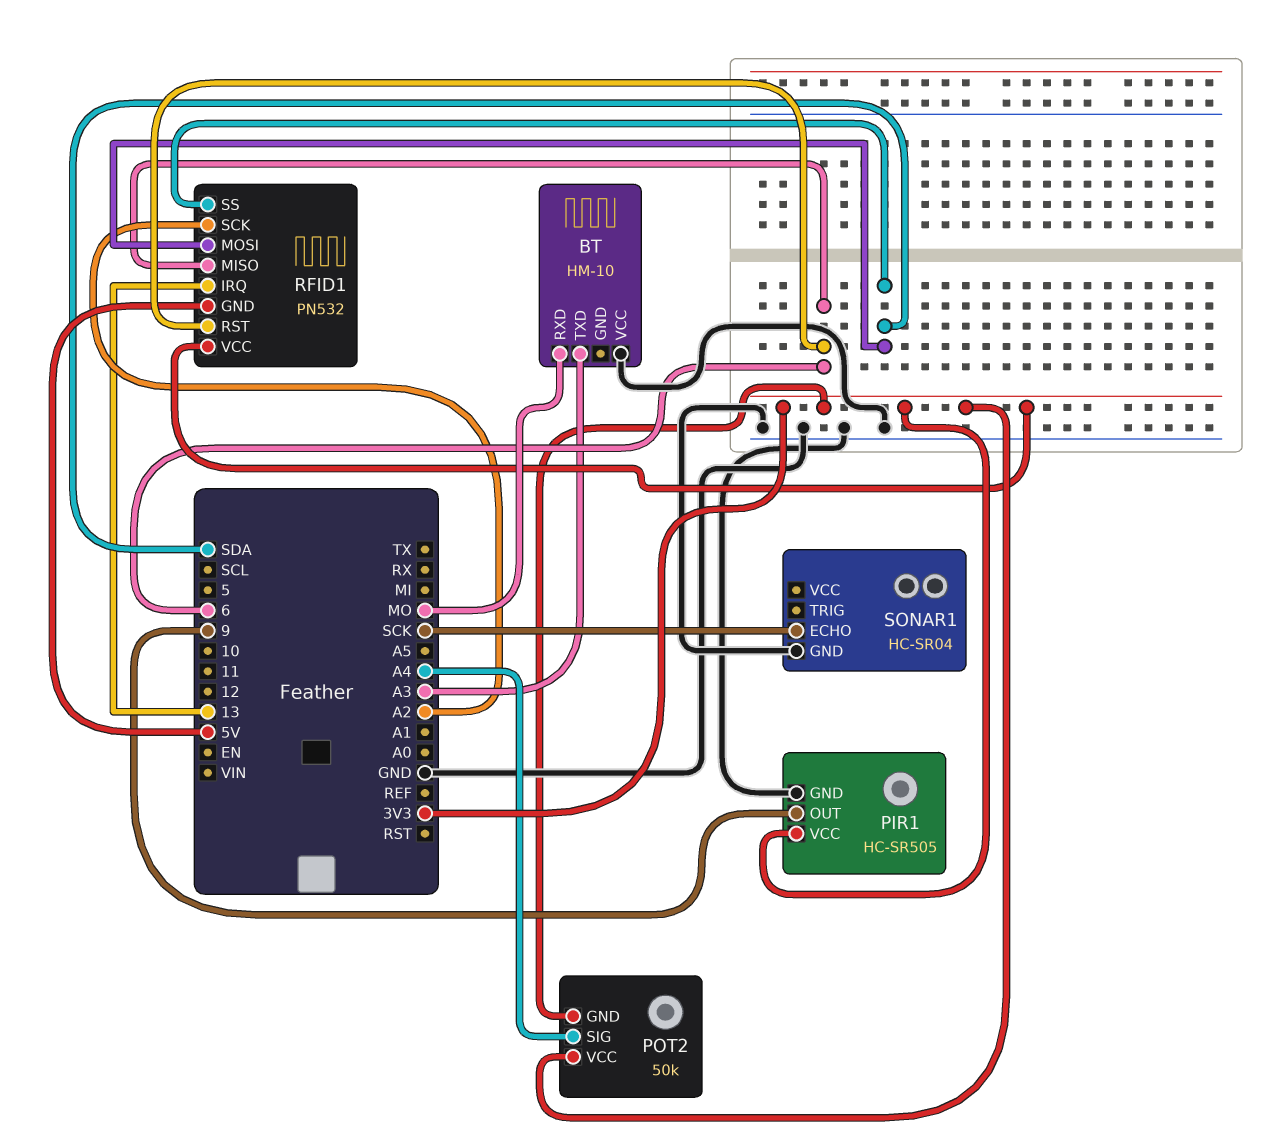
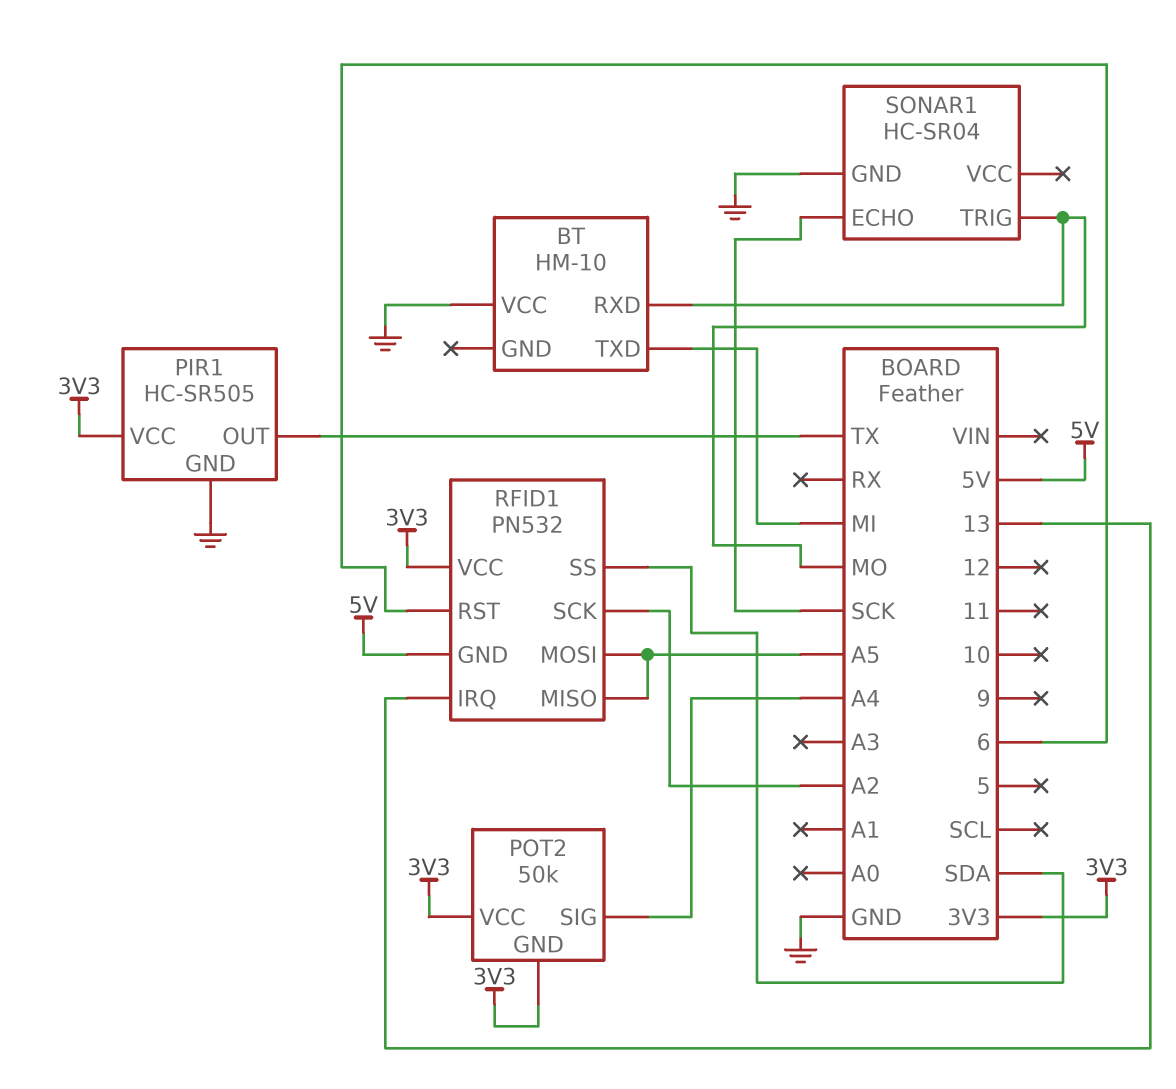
BT pin TXD: A3 -> MI
PIR1 pin OUT: 9 -> TX
RFID1 pin MISO: 6 -> A5
RFID1 pin MOSI: SDA -> A5
SONAR1 pin TRIG: none -> MO

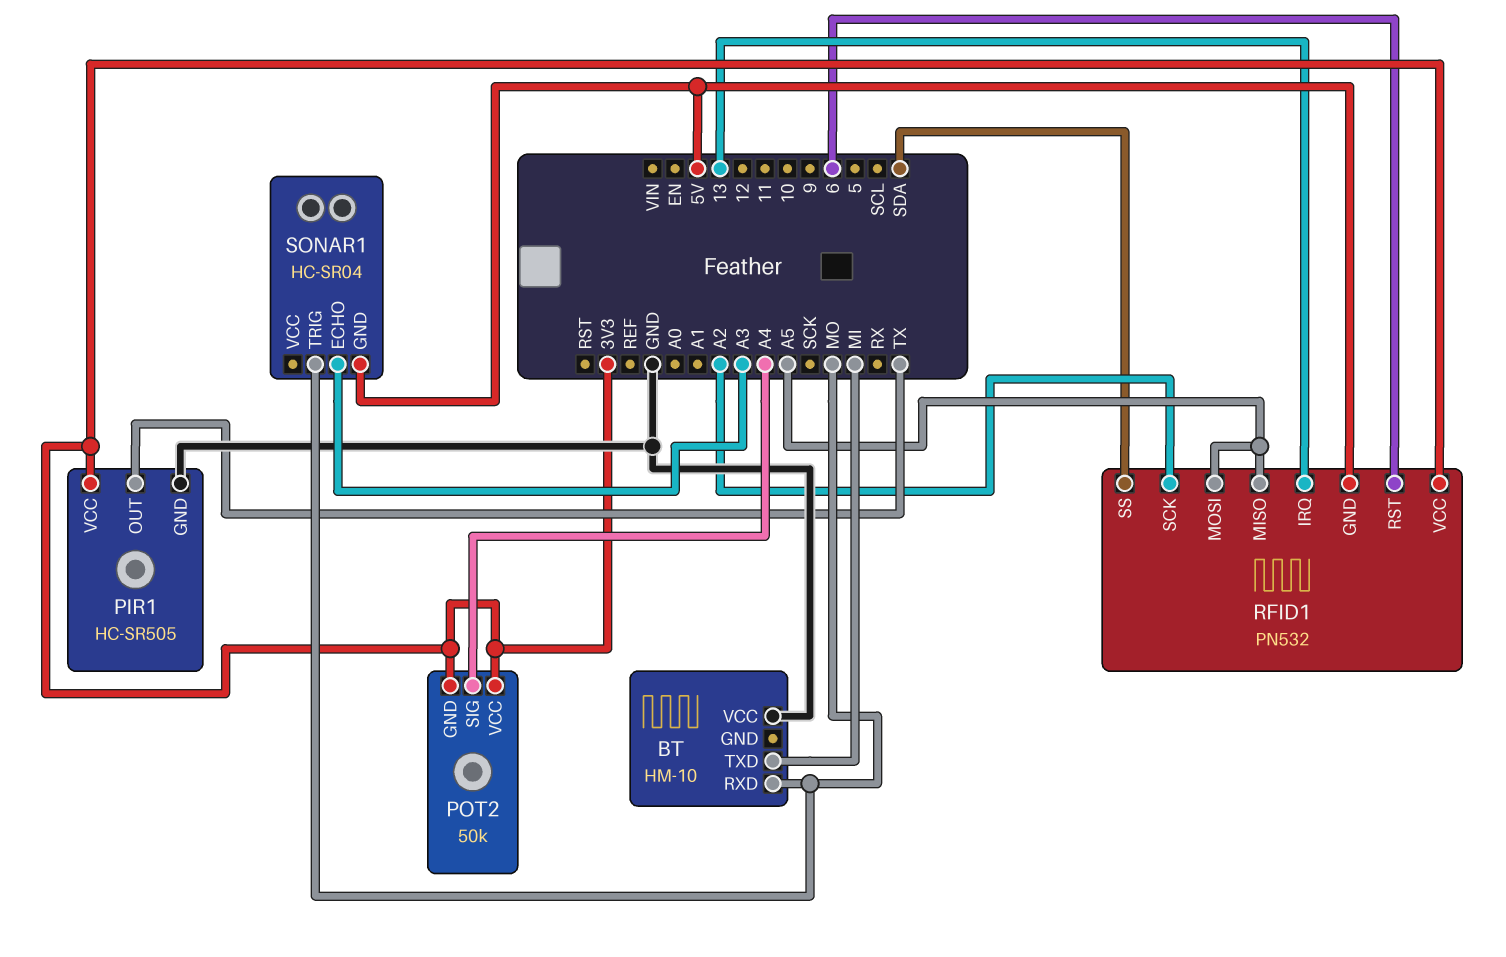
SONAR1 pin ECHO: SCK -> A3
SONAR1 pin GND: GND -> 5V

